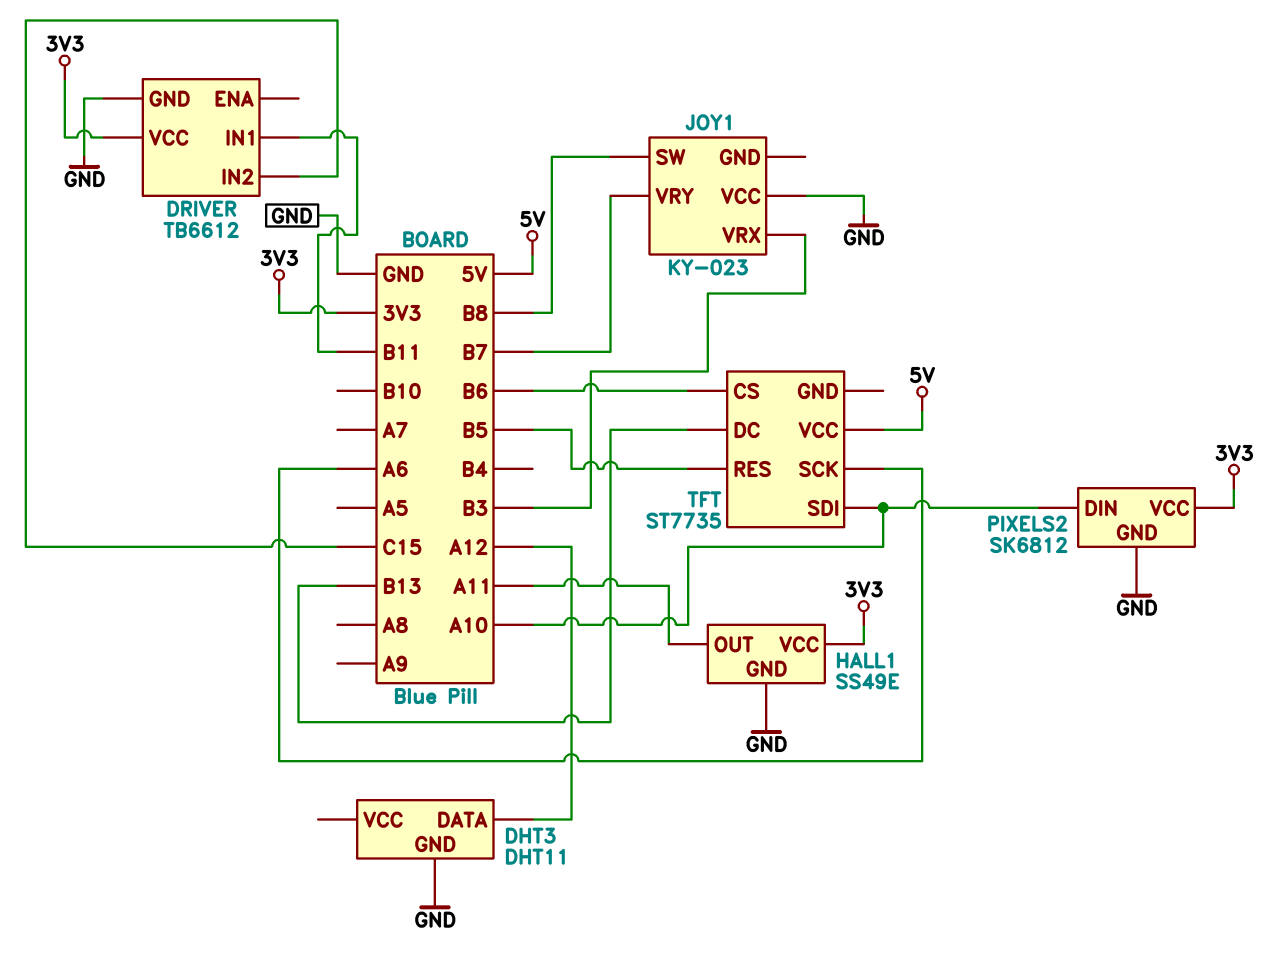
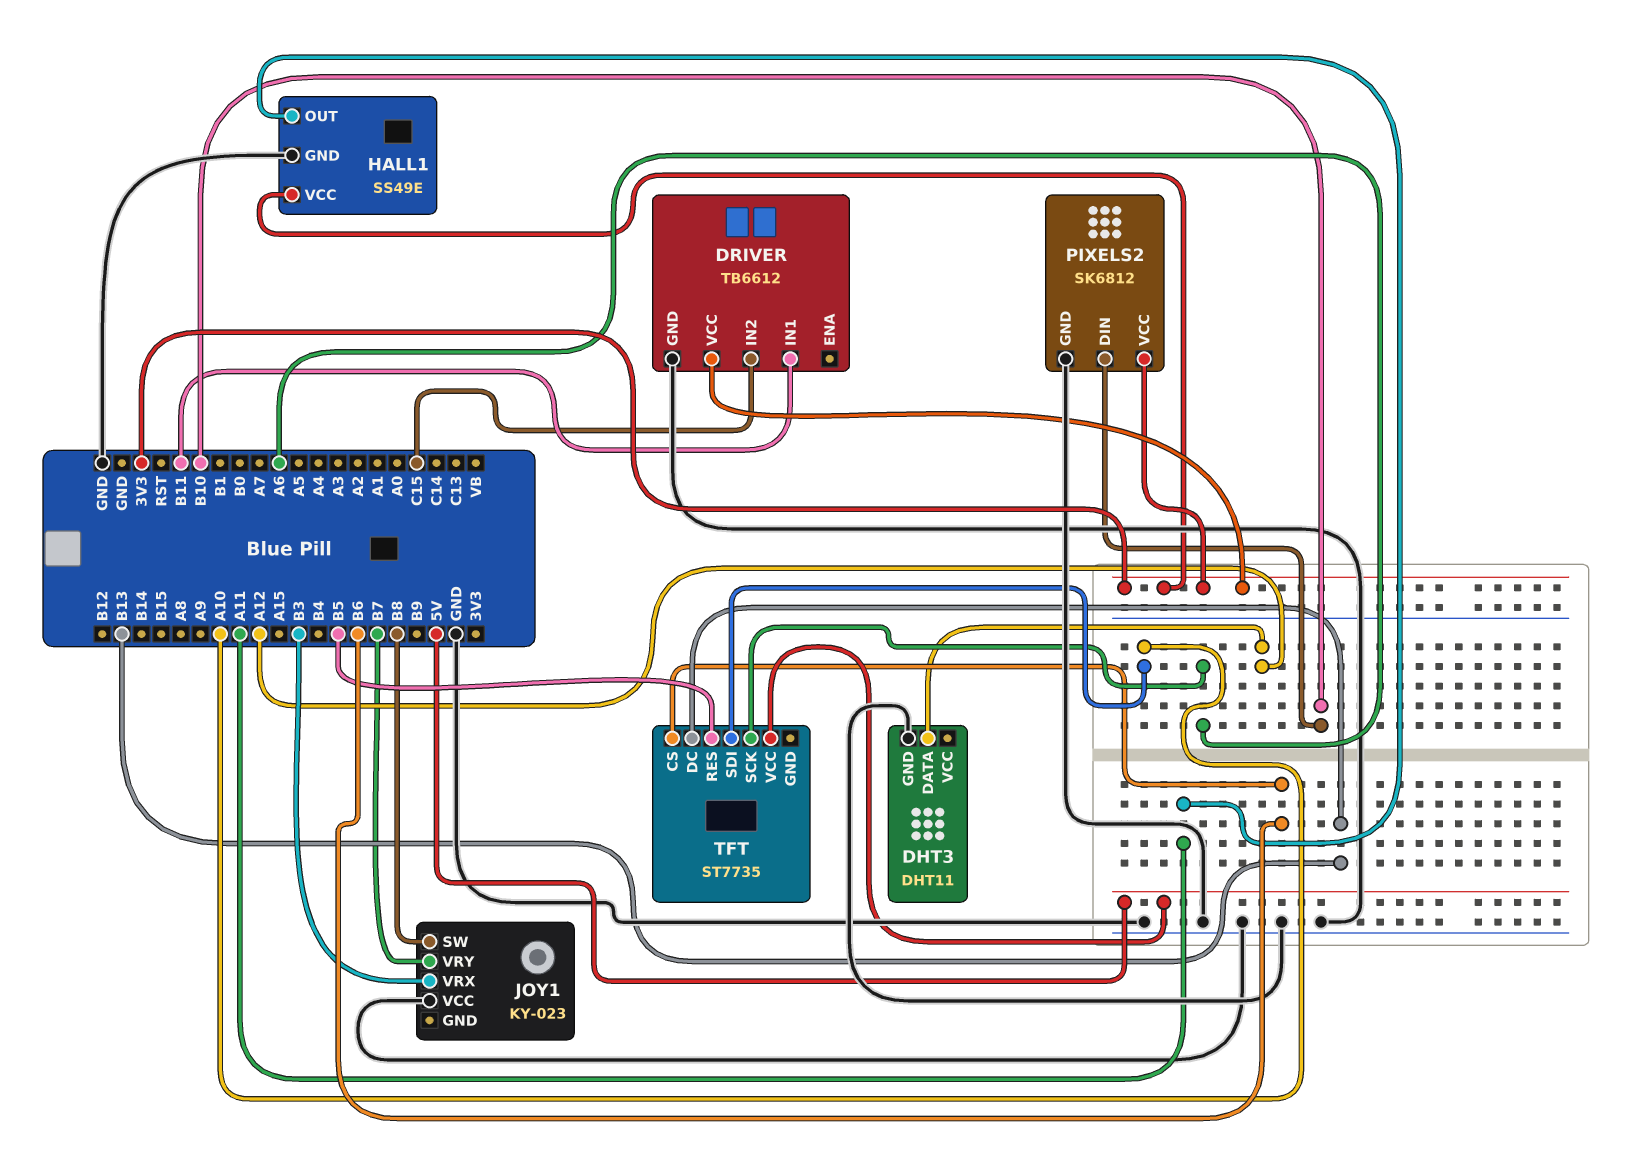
PIXELS2 pin DIN: A10 -> B10

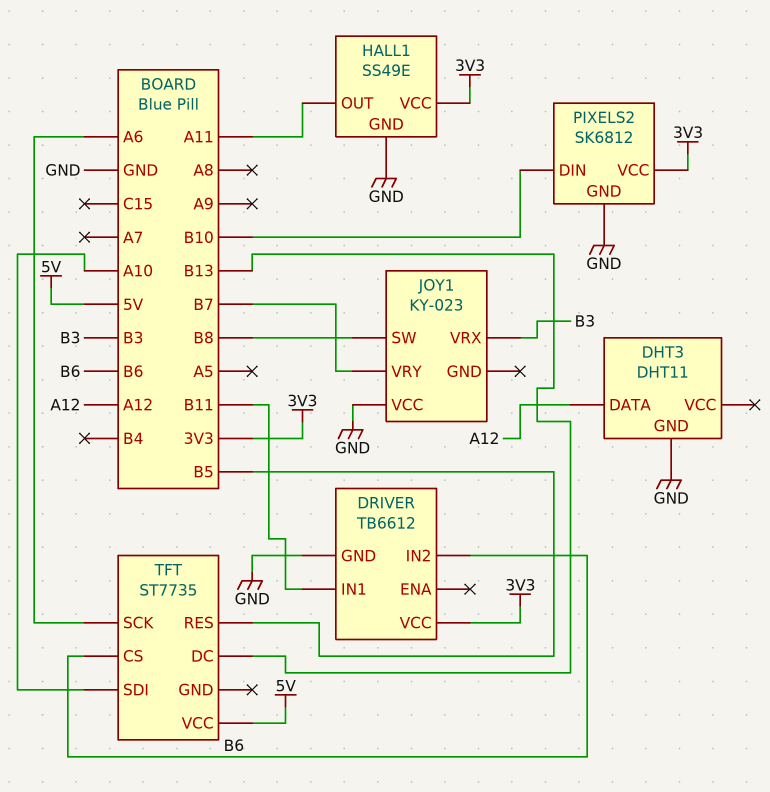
DRIVER pin IN2: C15 -> B6

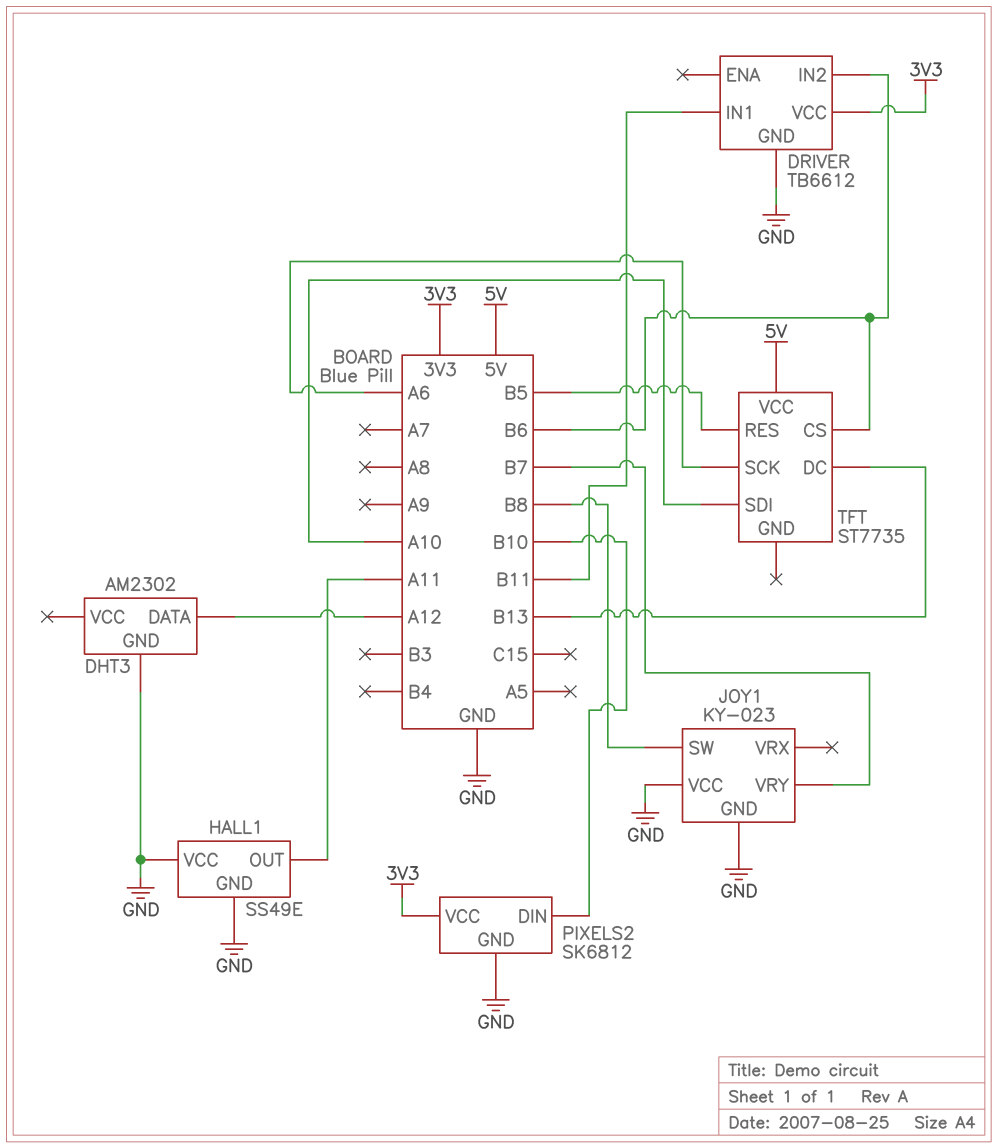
DHT3: DHT11 -> AM2302
HALL1 pin VCC: 3V3 -> GND
JOY1 pin GND: none -> GND
JOY1 pin VRX: B3 -> none

